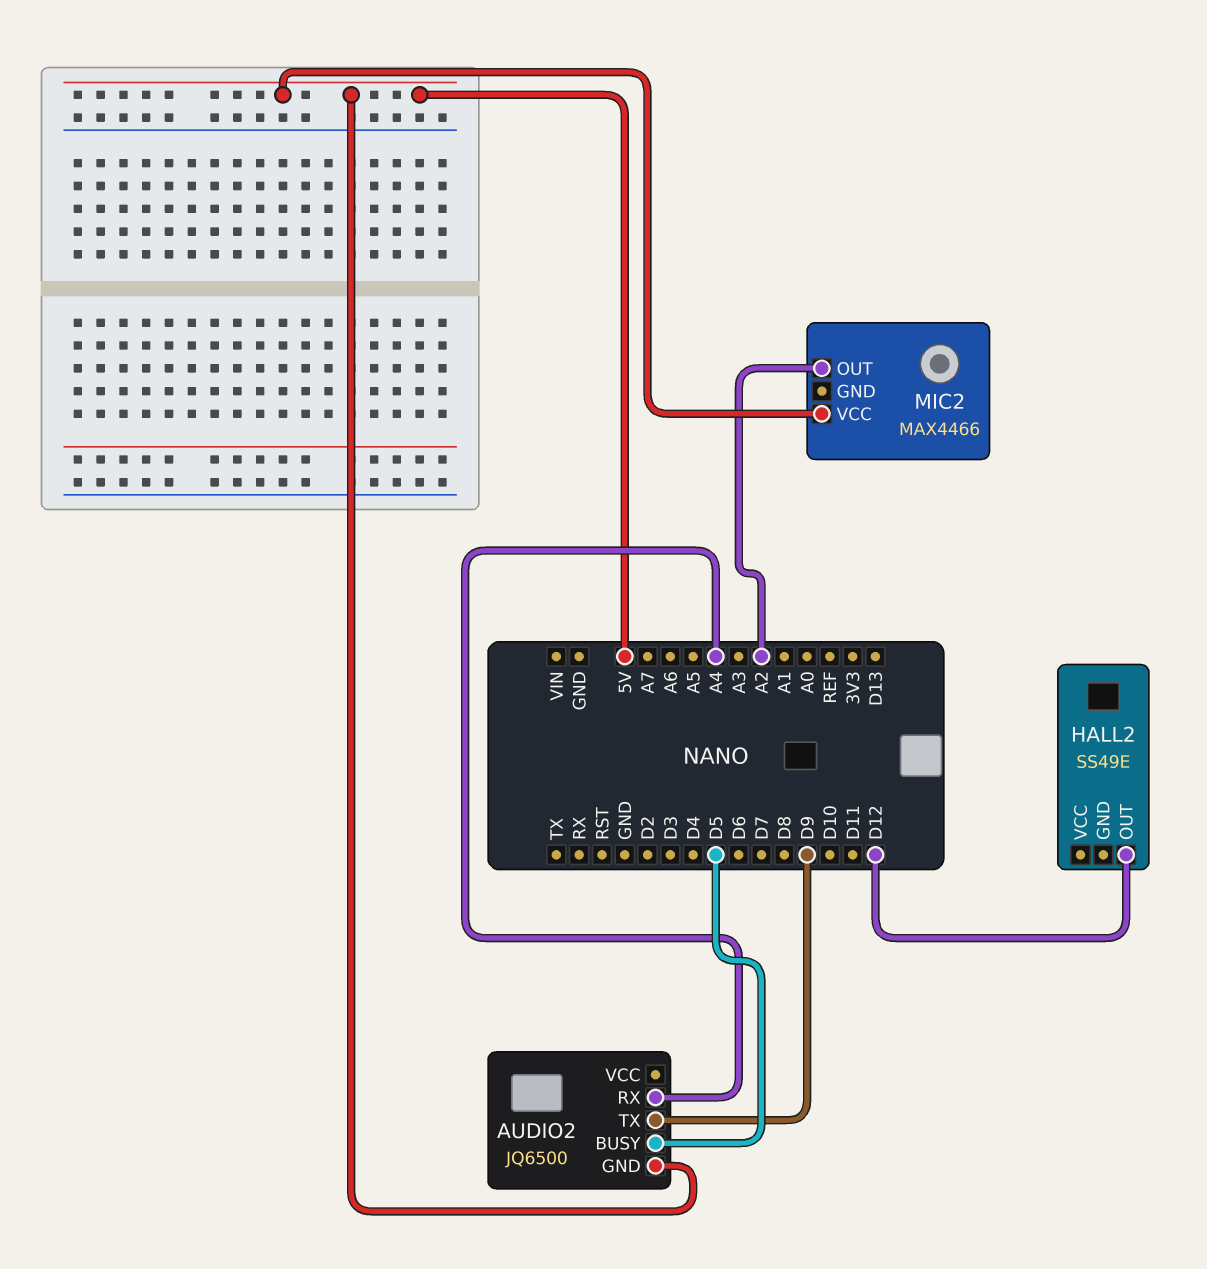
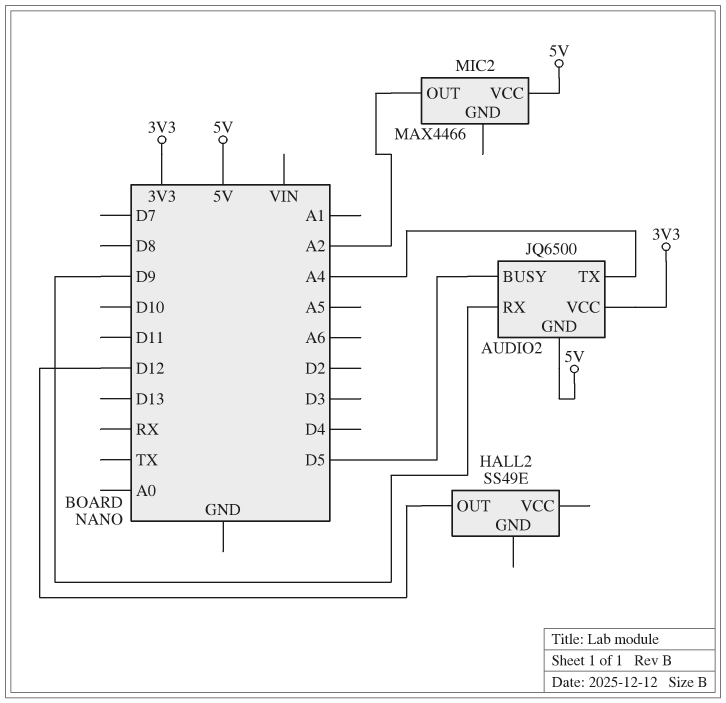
AUDIO2 pin RX: A4 -> D9
AUDIO2 pin TX: D9 -> A4
AUDIO2 pin VCC: none -> 3V3

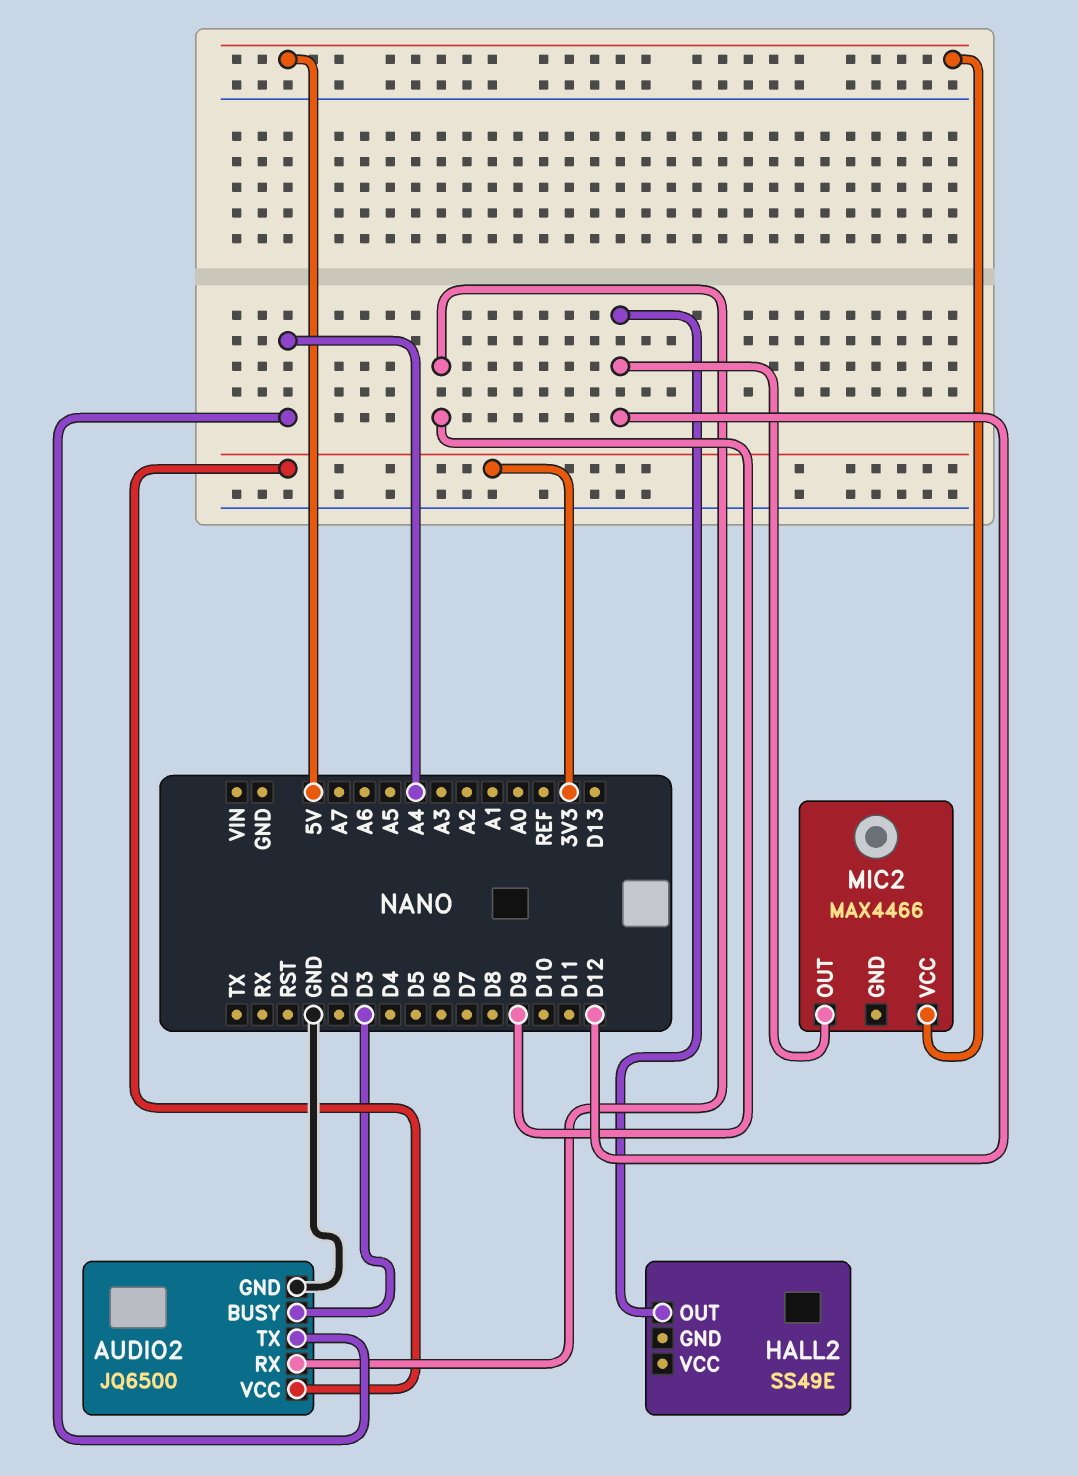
AUDIO2 pin BUSY: D5 -> D3
AUDIO2 pin GND: 5V -> GND
MIC2 pin OUT: A2 -> D12

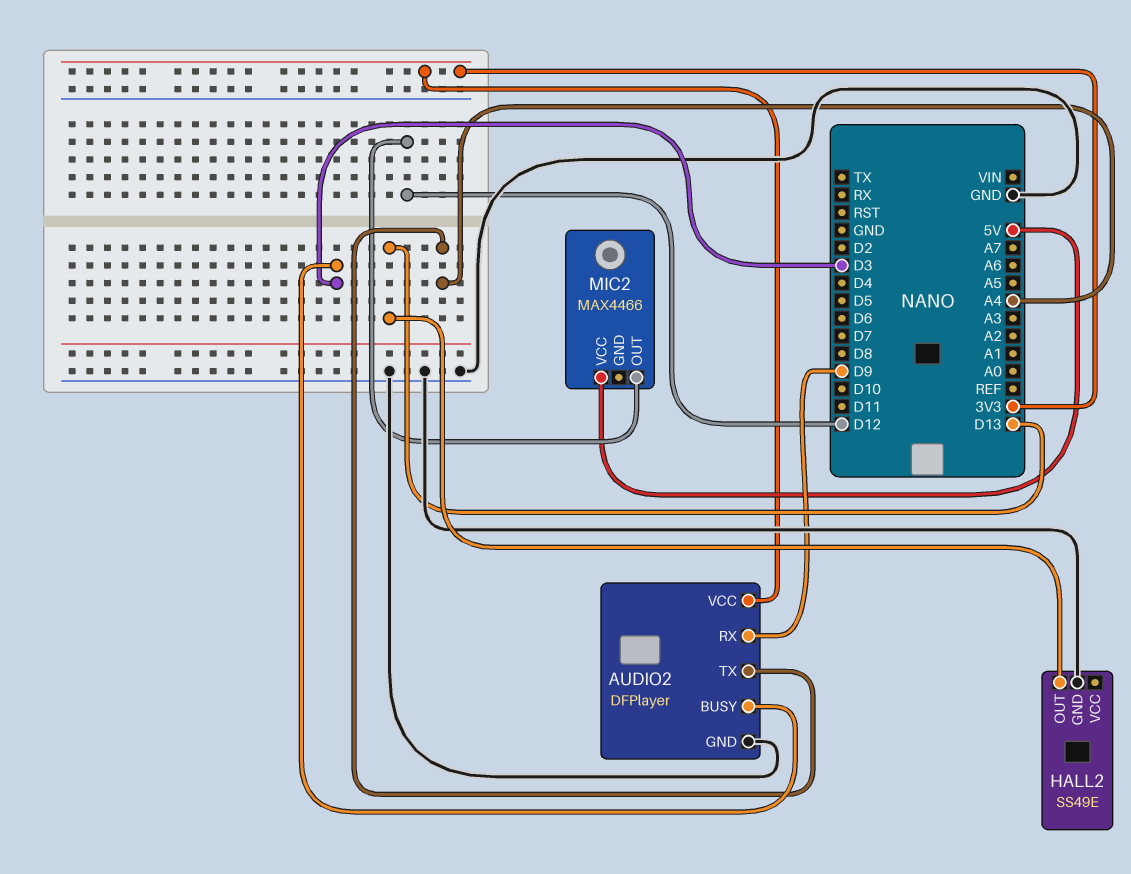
AUDIO2: JQ6500 -> DFPlayer
HALL2 pin GND: none -> GND
HALL2 pin OUT: D12 -> D13

